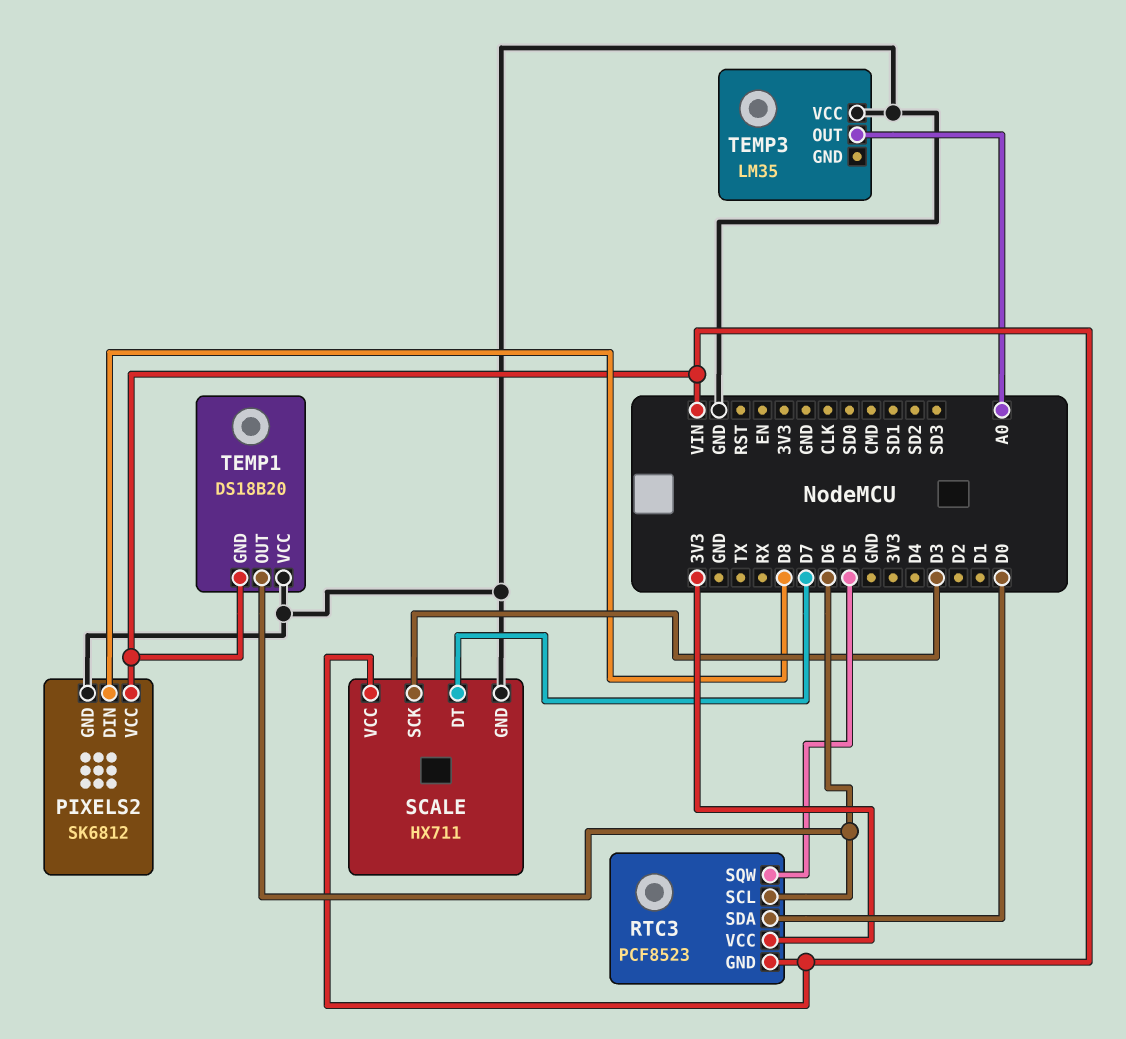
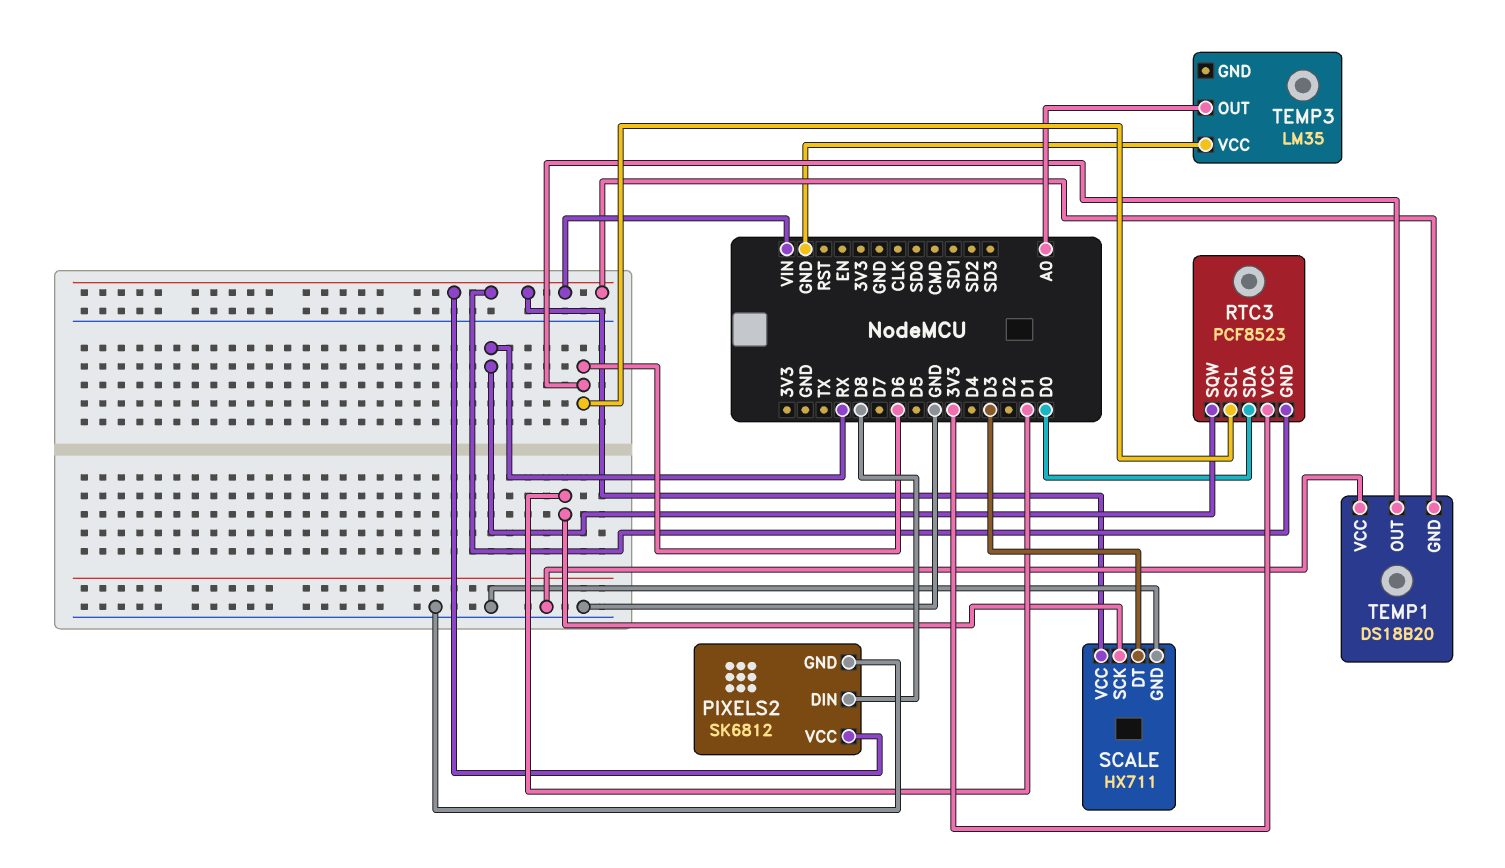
RTC3 pin SQW: D5 -> RX
SCALE pin DT: D7 -> D3
SCALE pin SCK: D3 -> D1

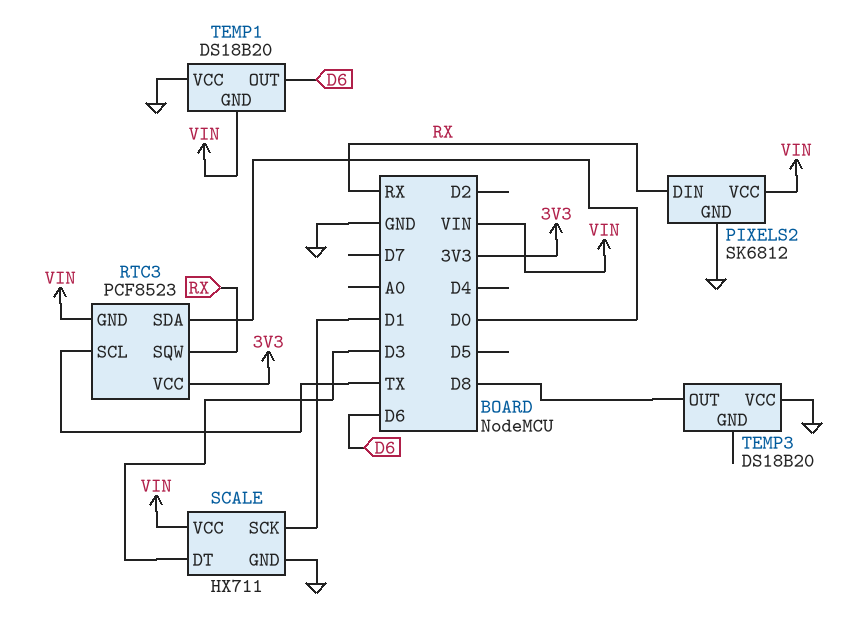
PIXELS2 pin DIN: D8 -> RX
RTC3 pin SCL: D6 -> TX
TEMP3: LM35 -> DS18B20
TEMP3 pin OUT: A0 -> D8

